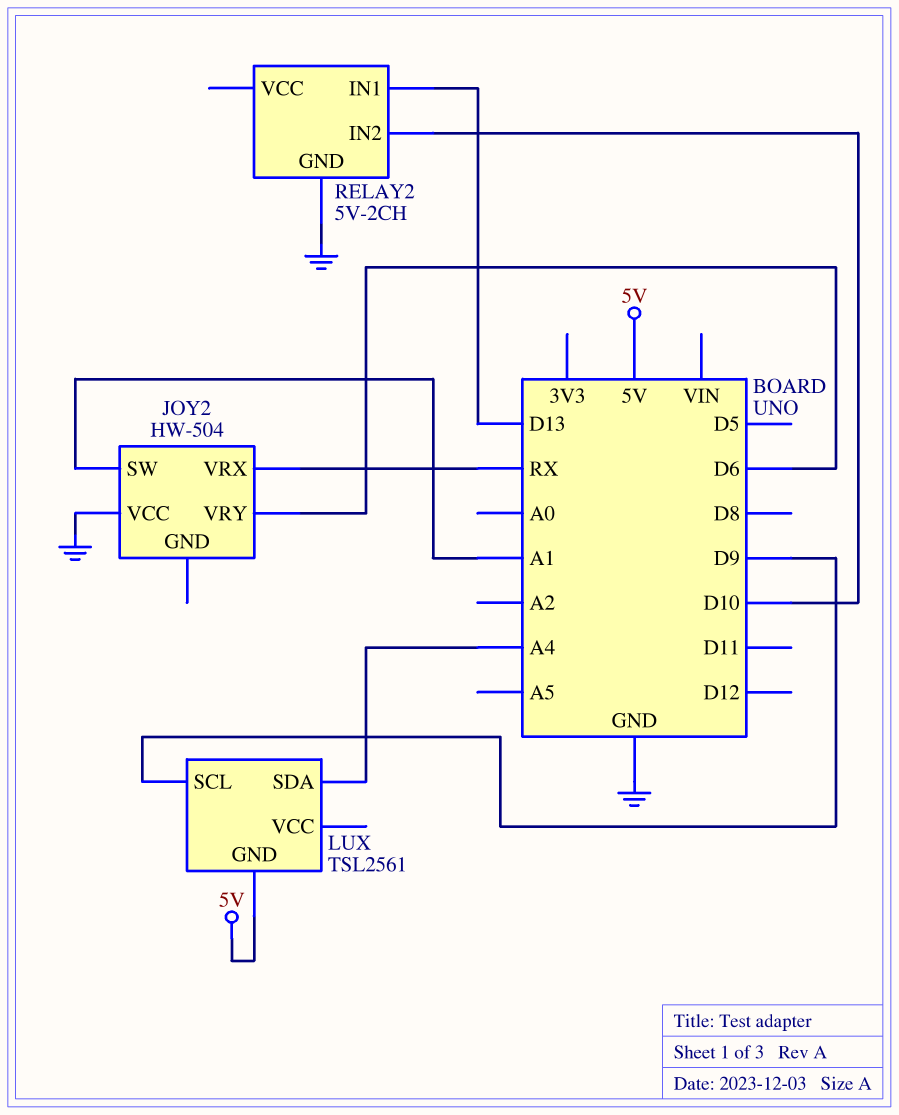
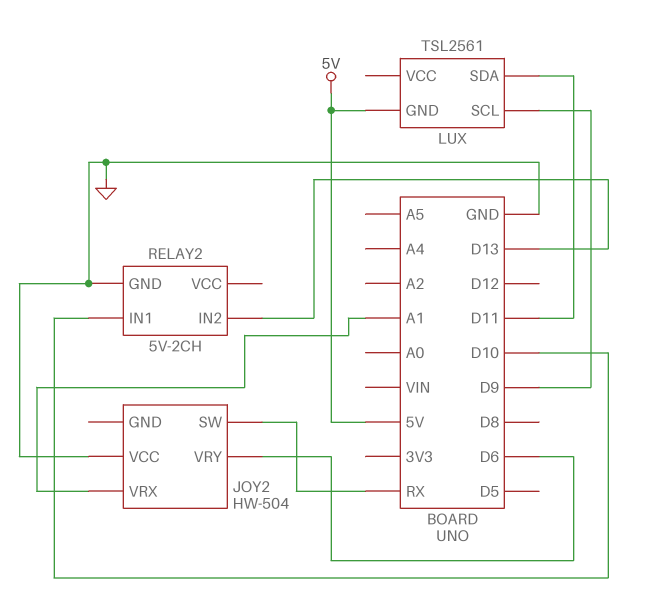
JOY2 pin SW: A1 -> RX
JOY2 pin VRX: RX -> A1
LUX pin SDA: A4 -> D11
RELAY2 pin IN1: D13 -> D10
RELAY2 pin IN2: D10 -> D13

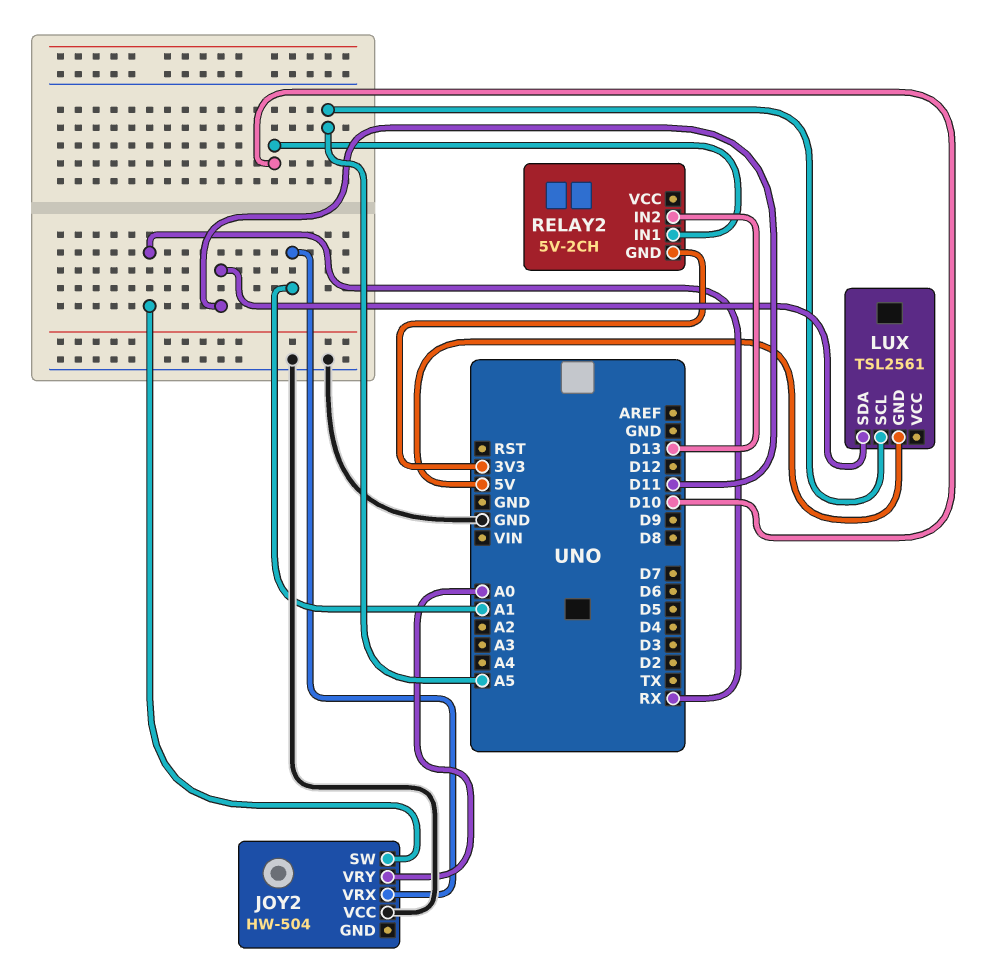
JOY2 pin VRY: D6 -> A0
LUX pin SCL: D9 -> A5
RELAY2 pin GND: GND -> 3V3

